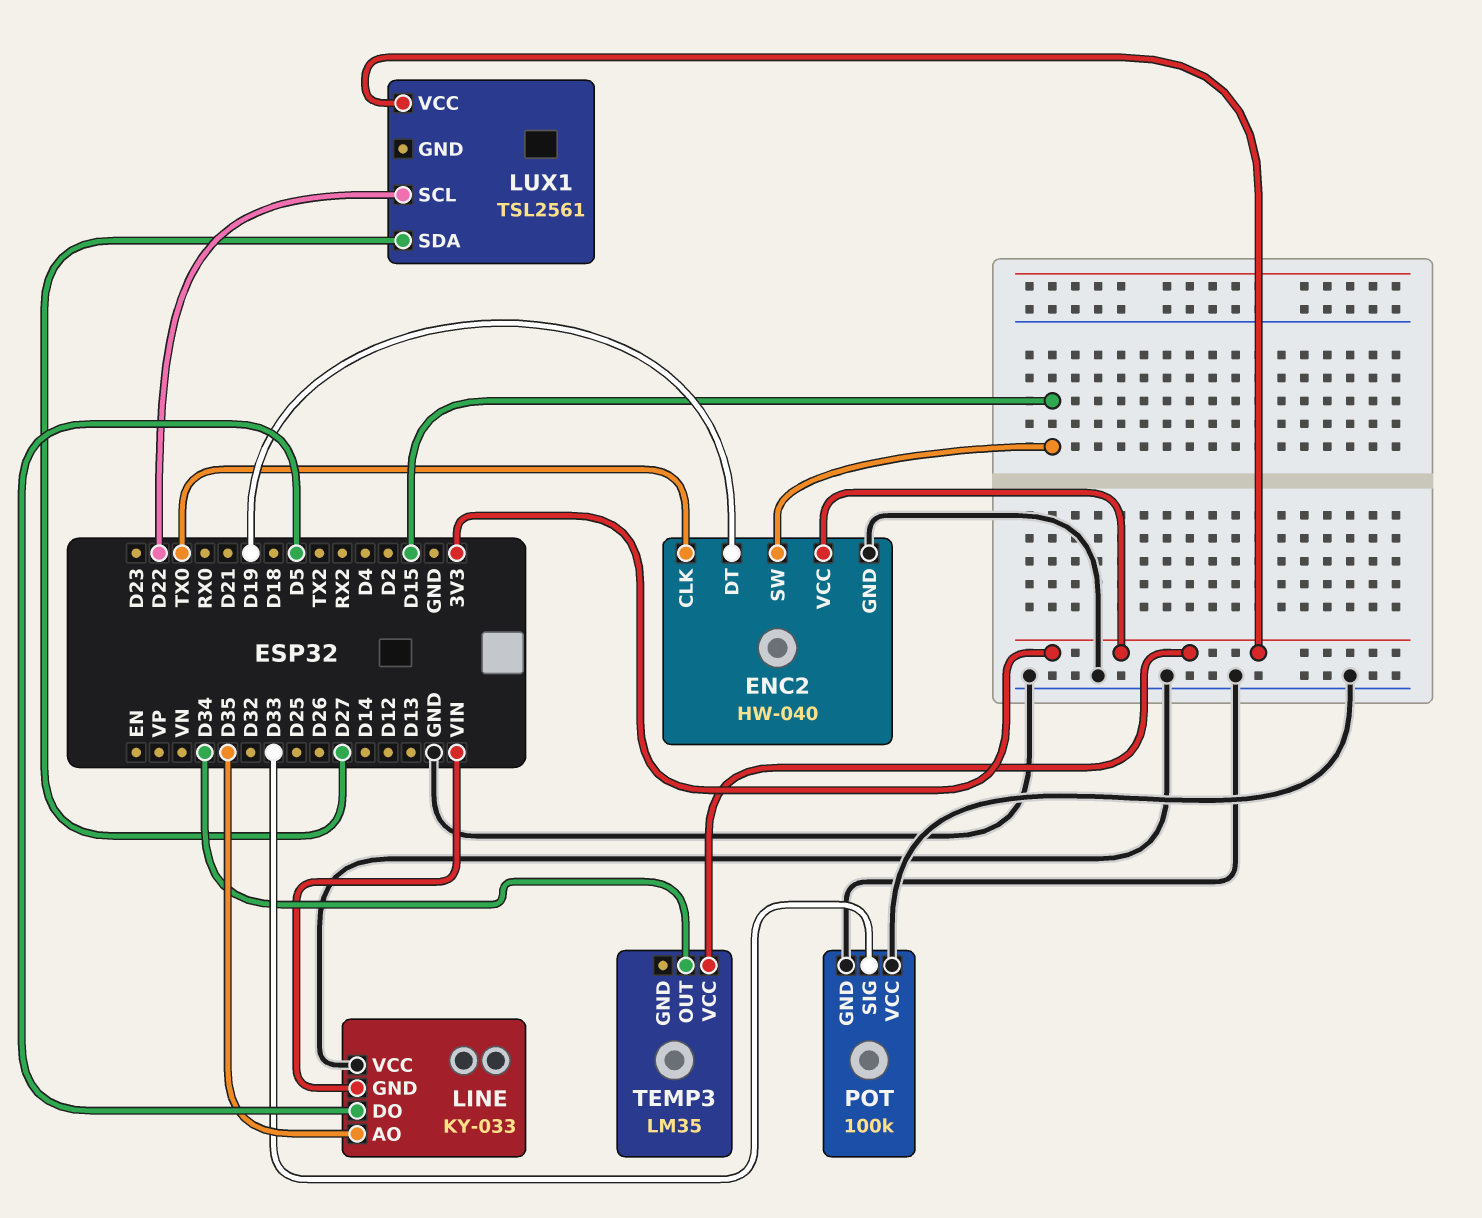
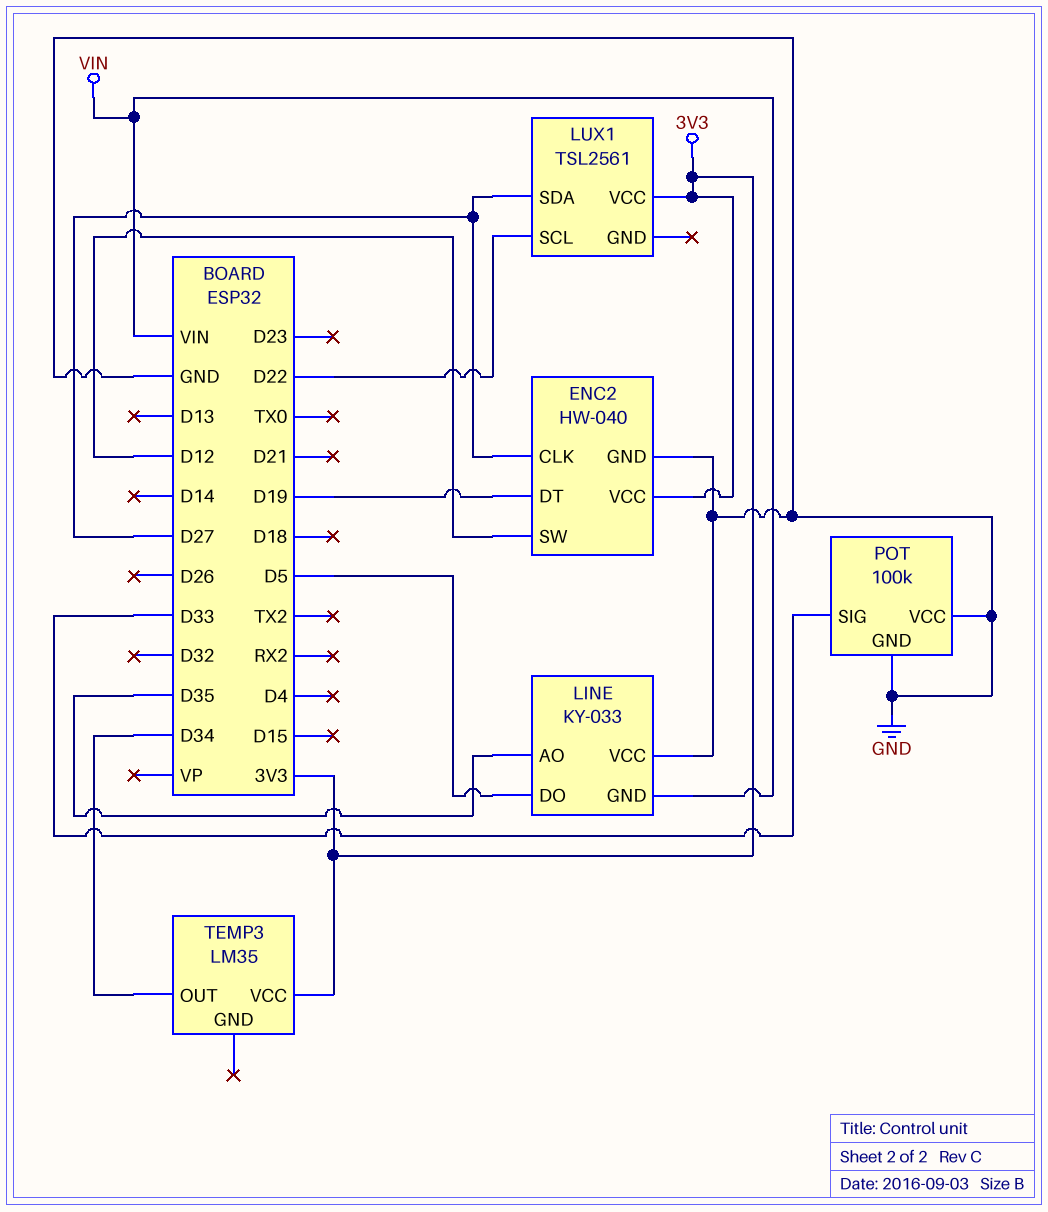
ENC2 pin CLK: TX0 -> D27
ENC2 pin SW: D15 -> D12

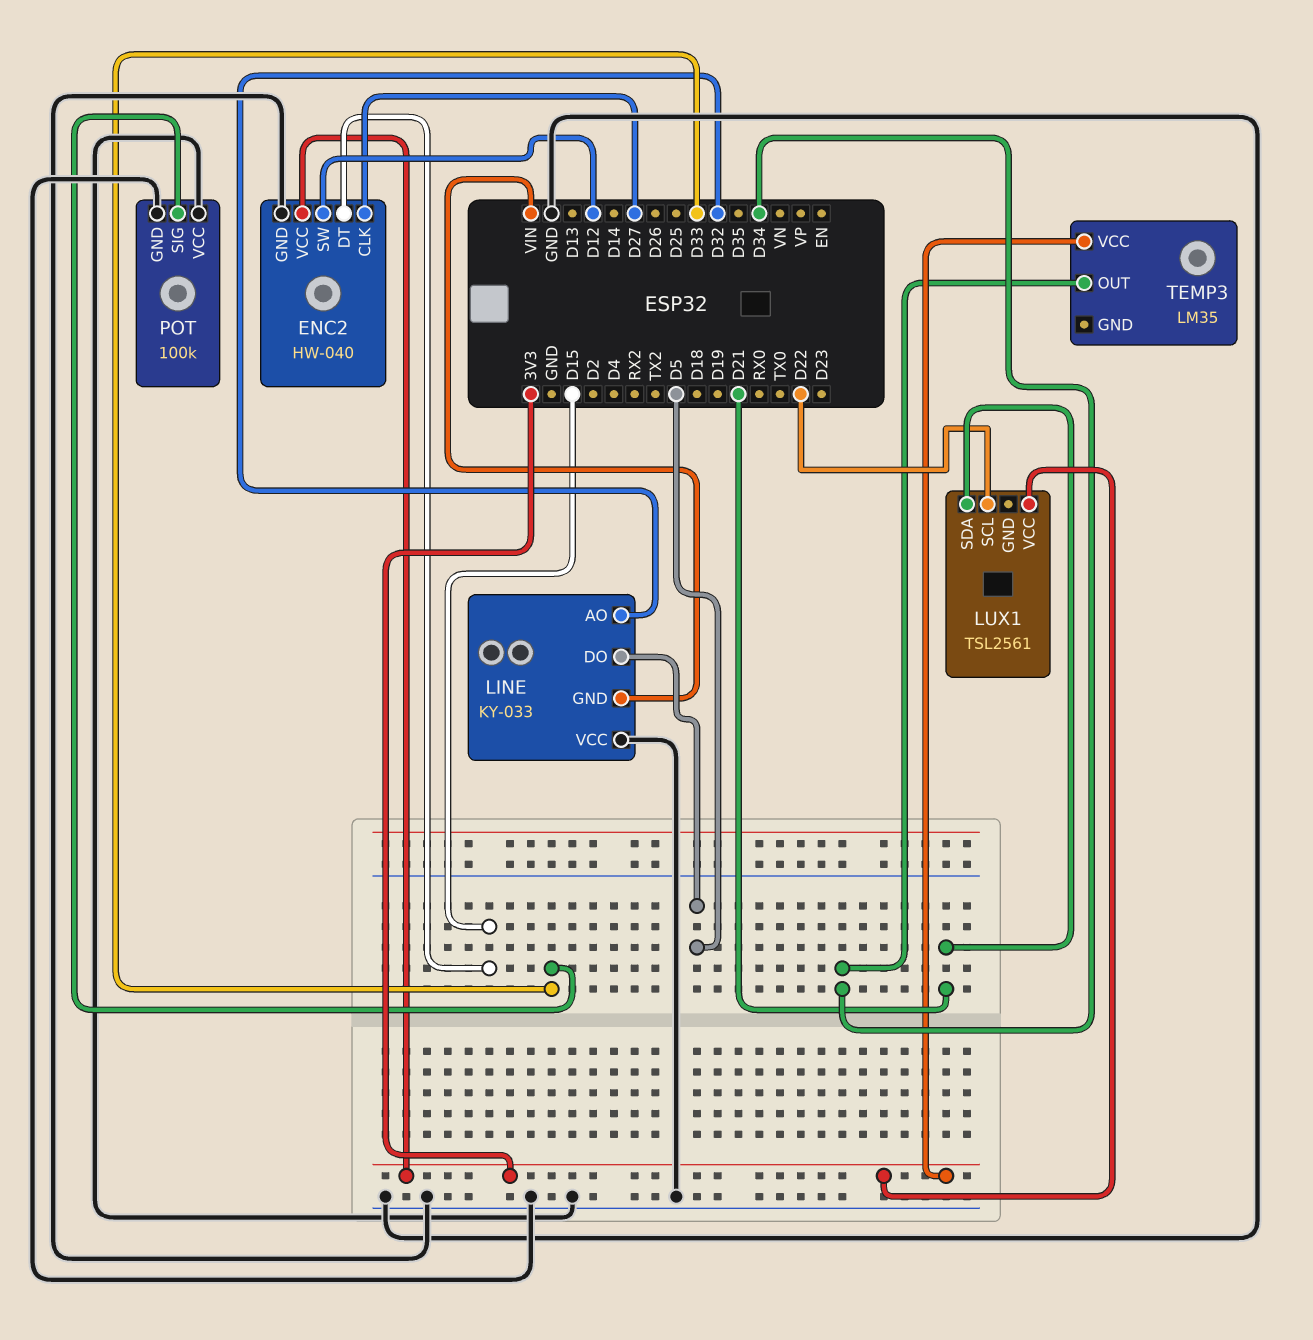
ENC2 pin DT: D19 -> D15
LINE pin AO: D35 -> D32
LUX1 pin SDA: D27 -> D21

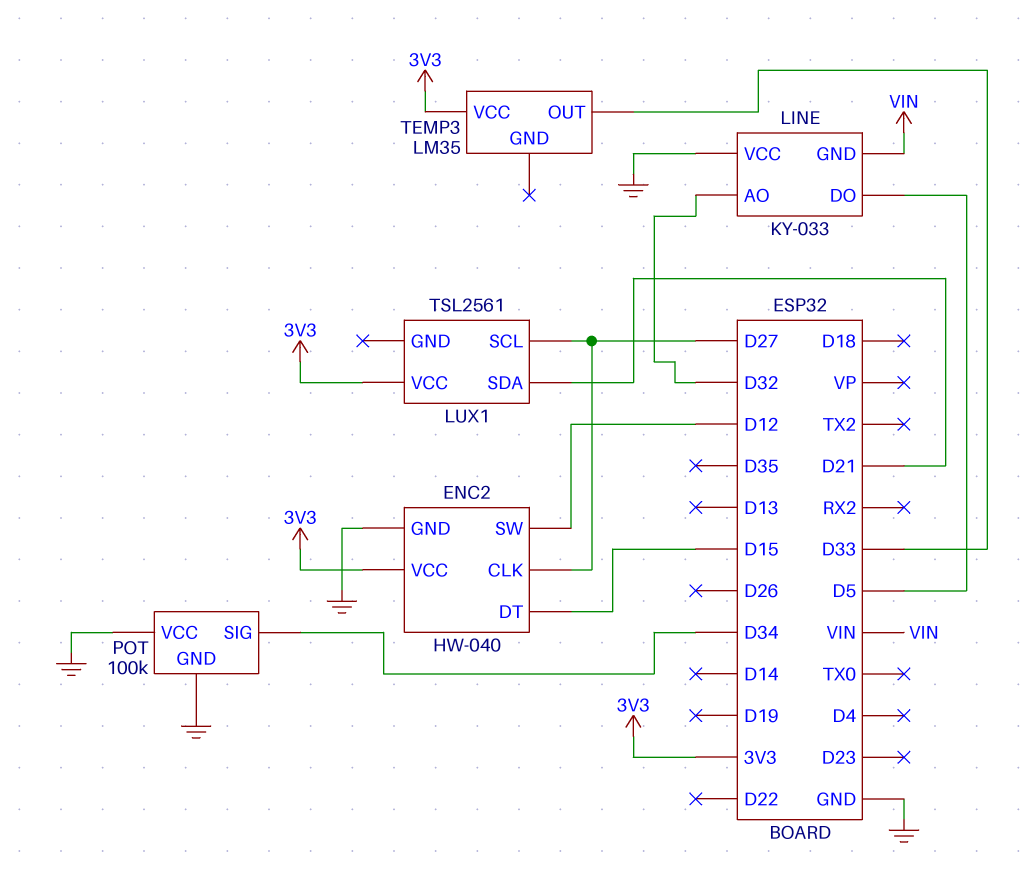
LUX1 pin SCL: D22 -> D27
POT pin SIG: D33 -> D34
TEMP3 pin OUT: D34 -> D33

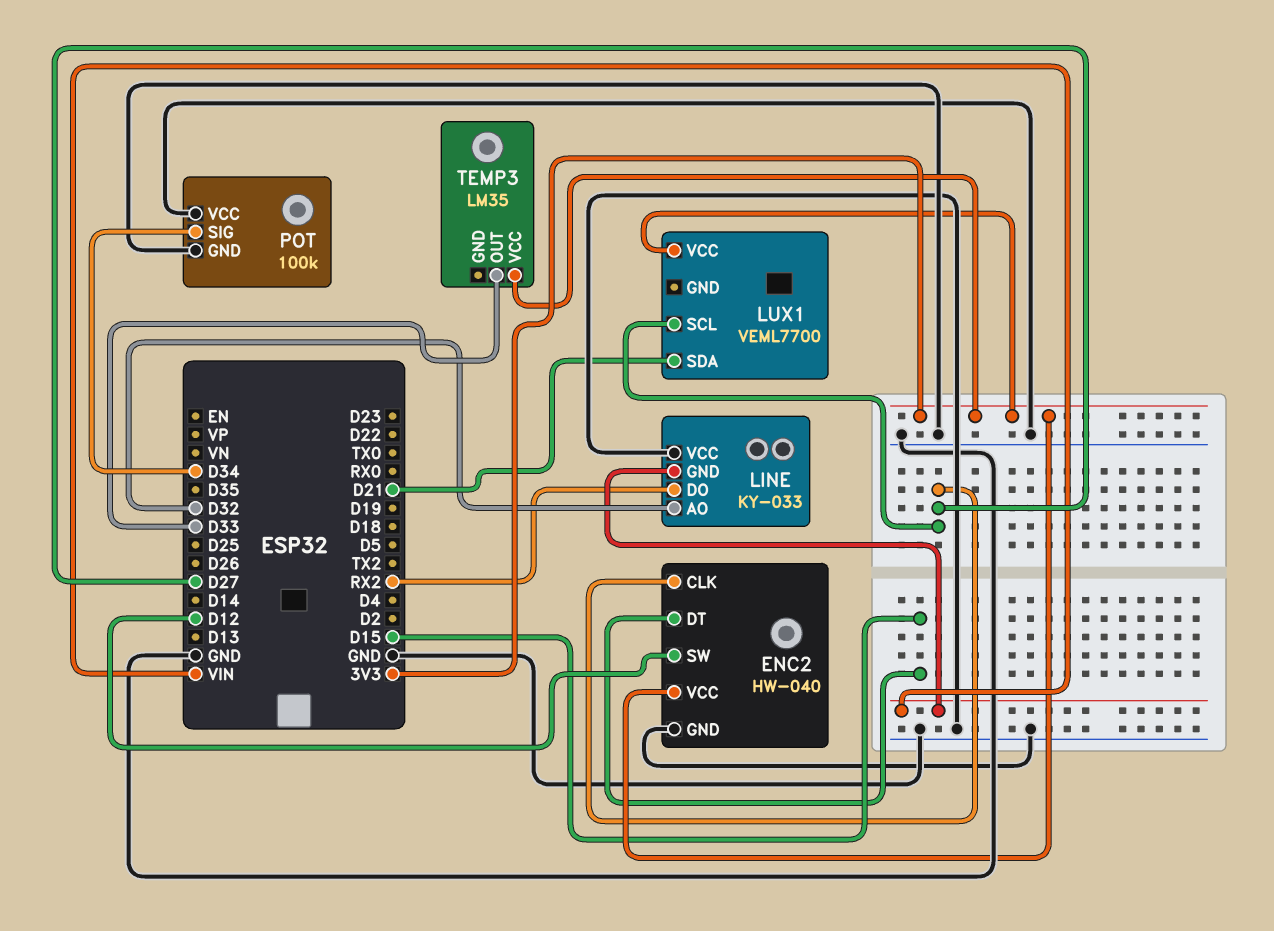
LINE pin DO: D5 -> RX2
LUX1: TSL2561 -> VEML7700

